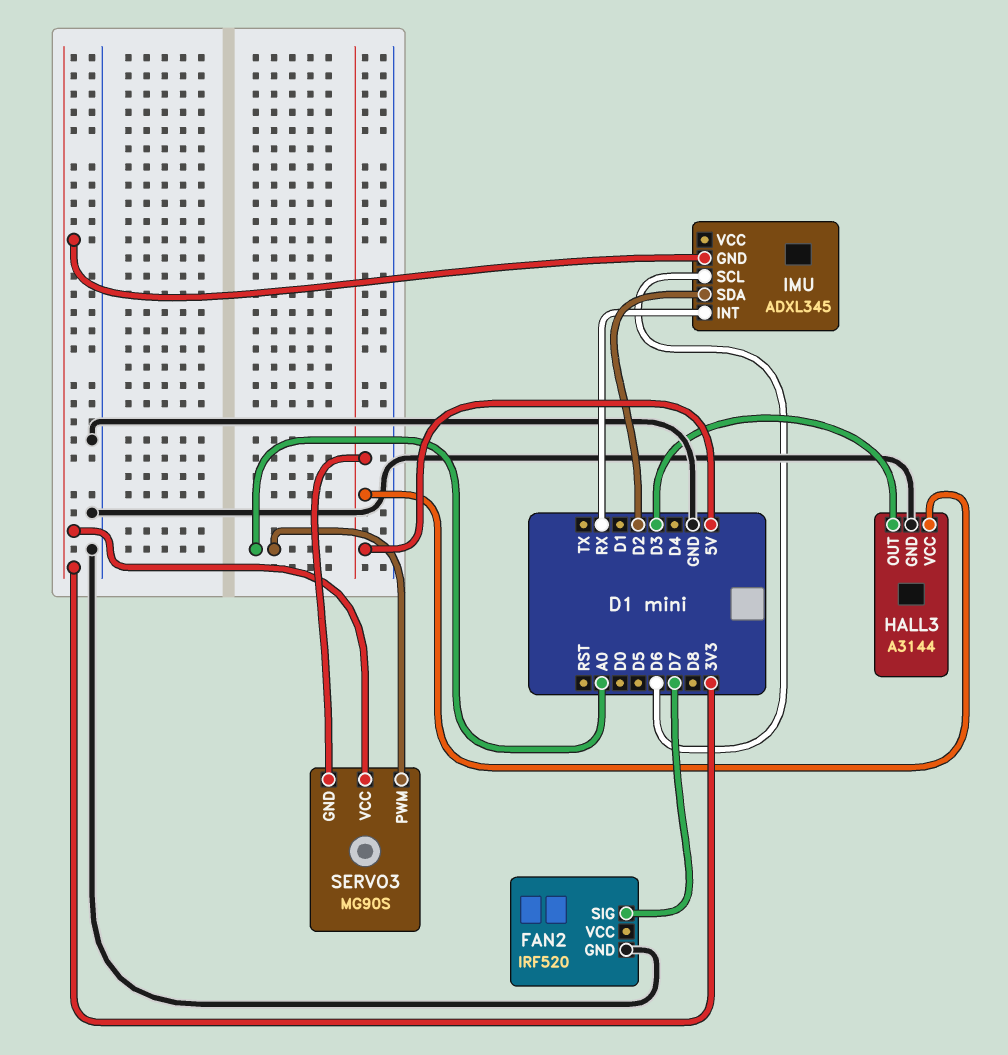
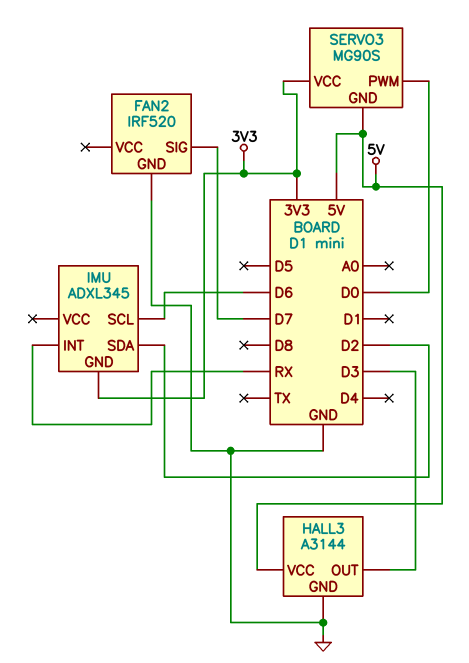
SERVO3 pin PWM: A0 -> D0

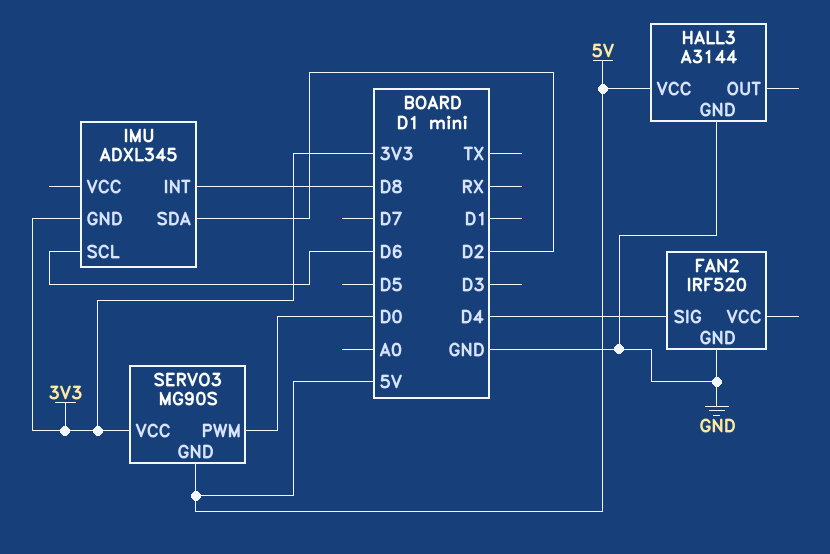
FAN2 pin SIG: D7 -> D4
HALL3 pin OUT: D3 -> none
IMU pin INT: RX -> D8

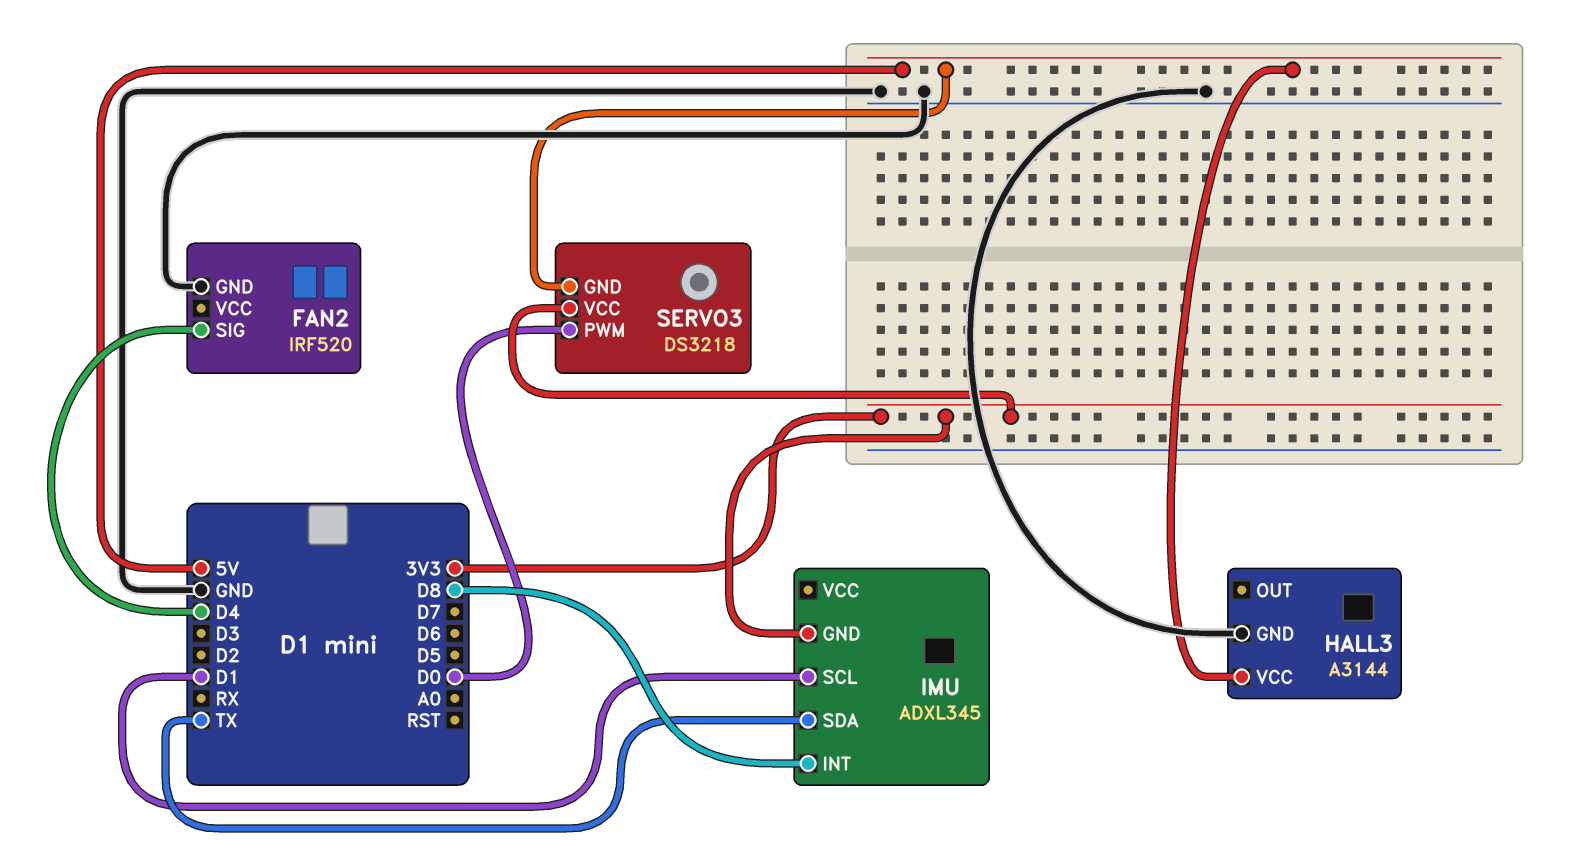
IMU pin SCL: D6 -> D1
IMU pin SDA: D2 -> TX
SERVO3: MG90S -> DS3218

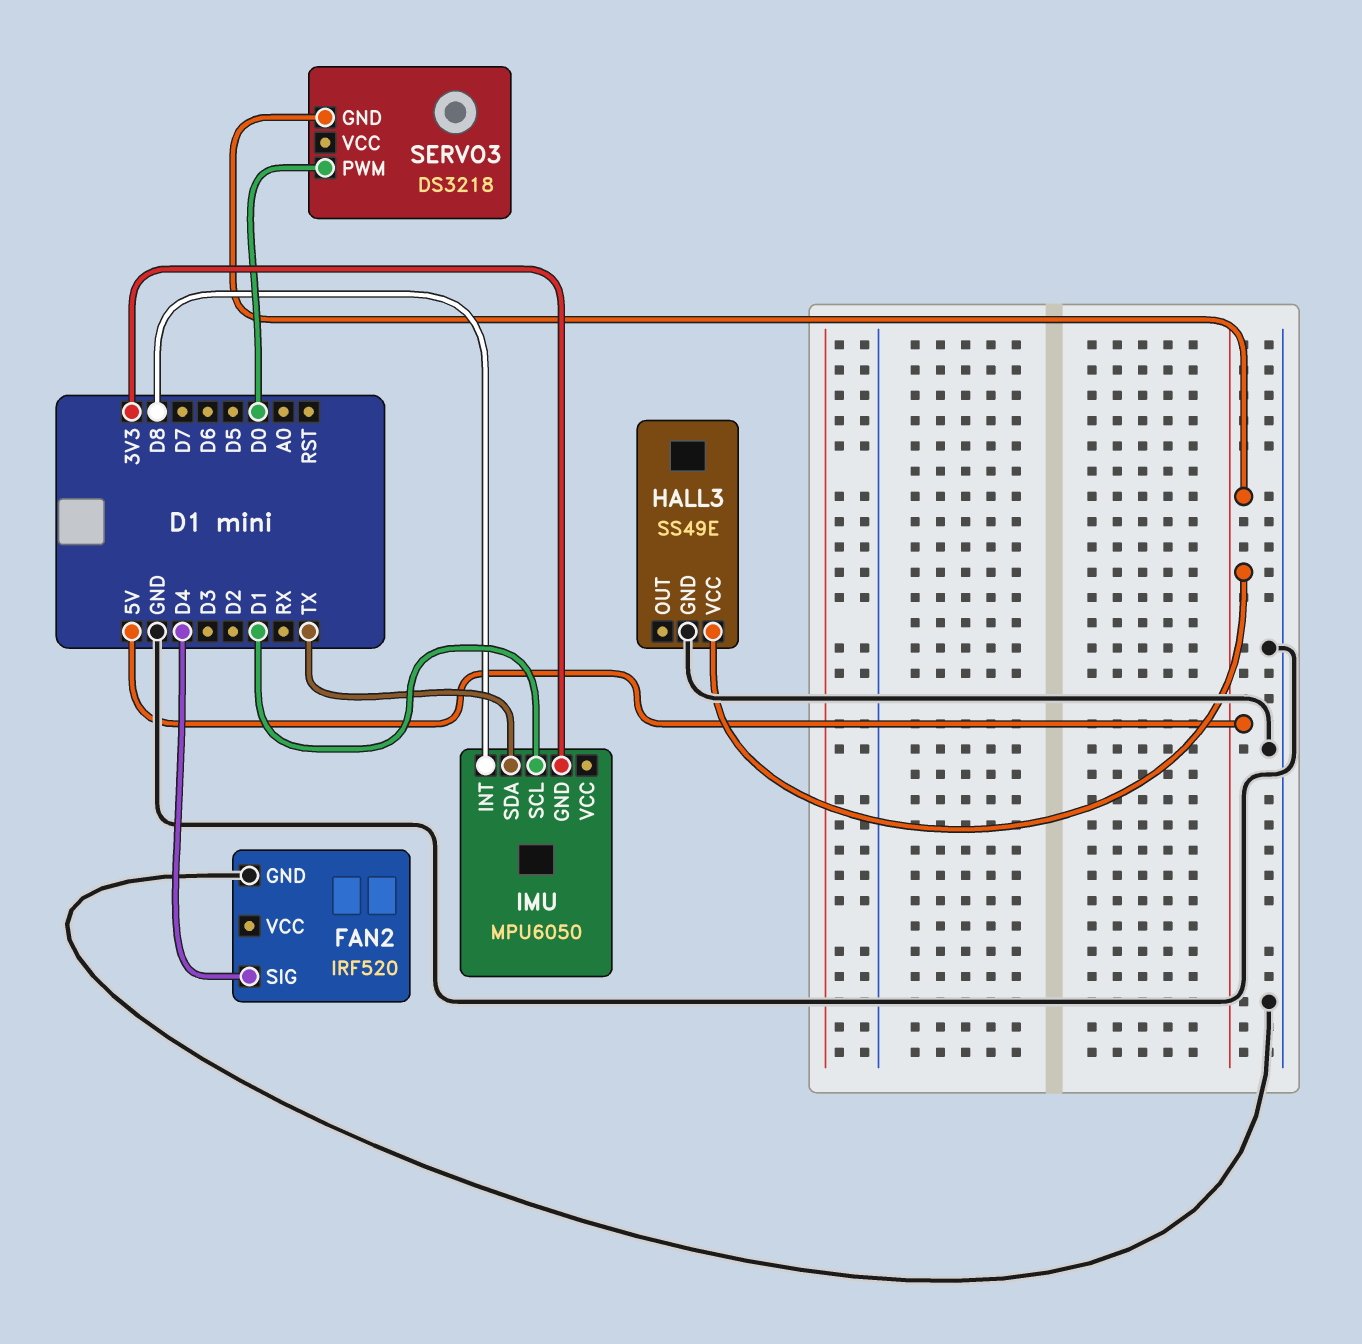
HALL3: A3144 -> SS49E
IMU: ADXL345 -> MPU6050
SERVO3 pin VCC: 3V3 -> none

